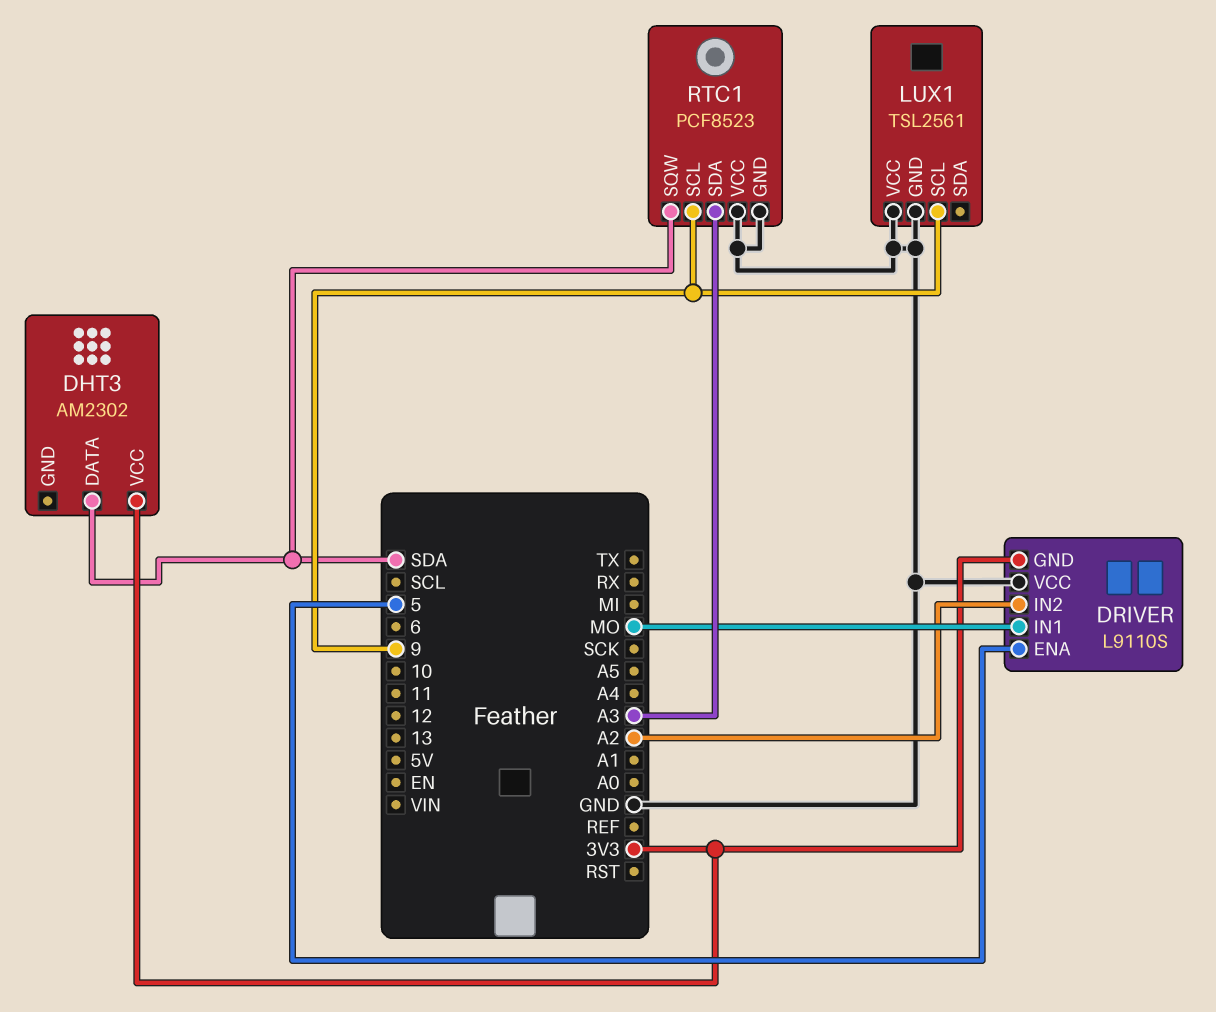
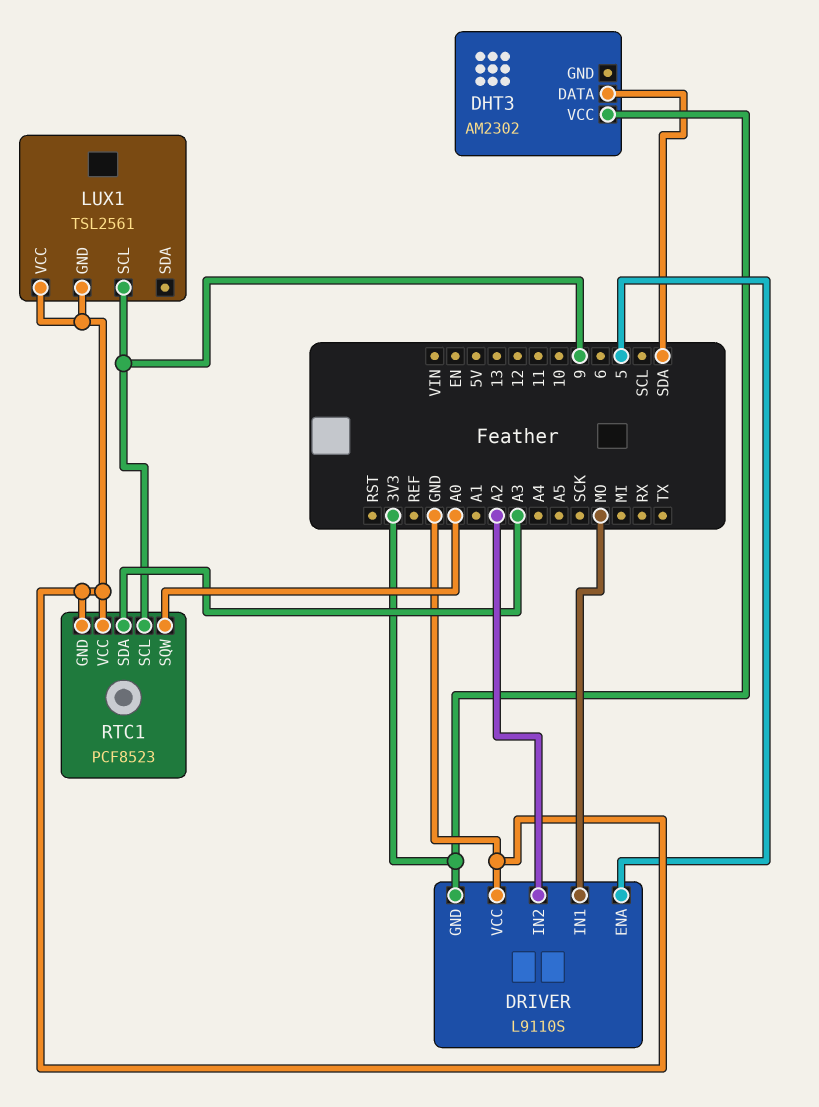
RTC1 pin SQW: SDA -> A0

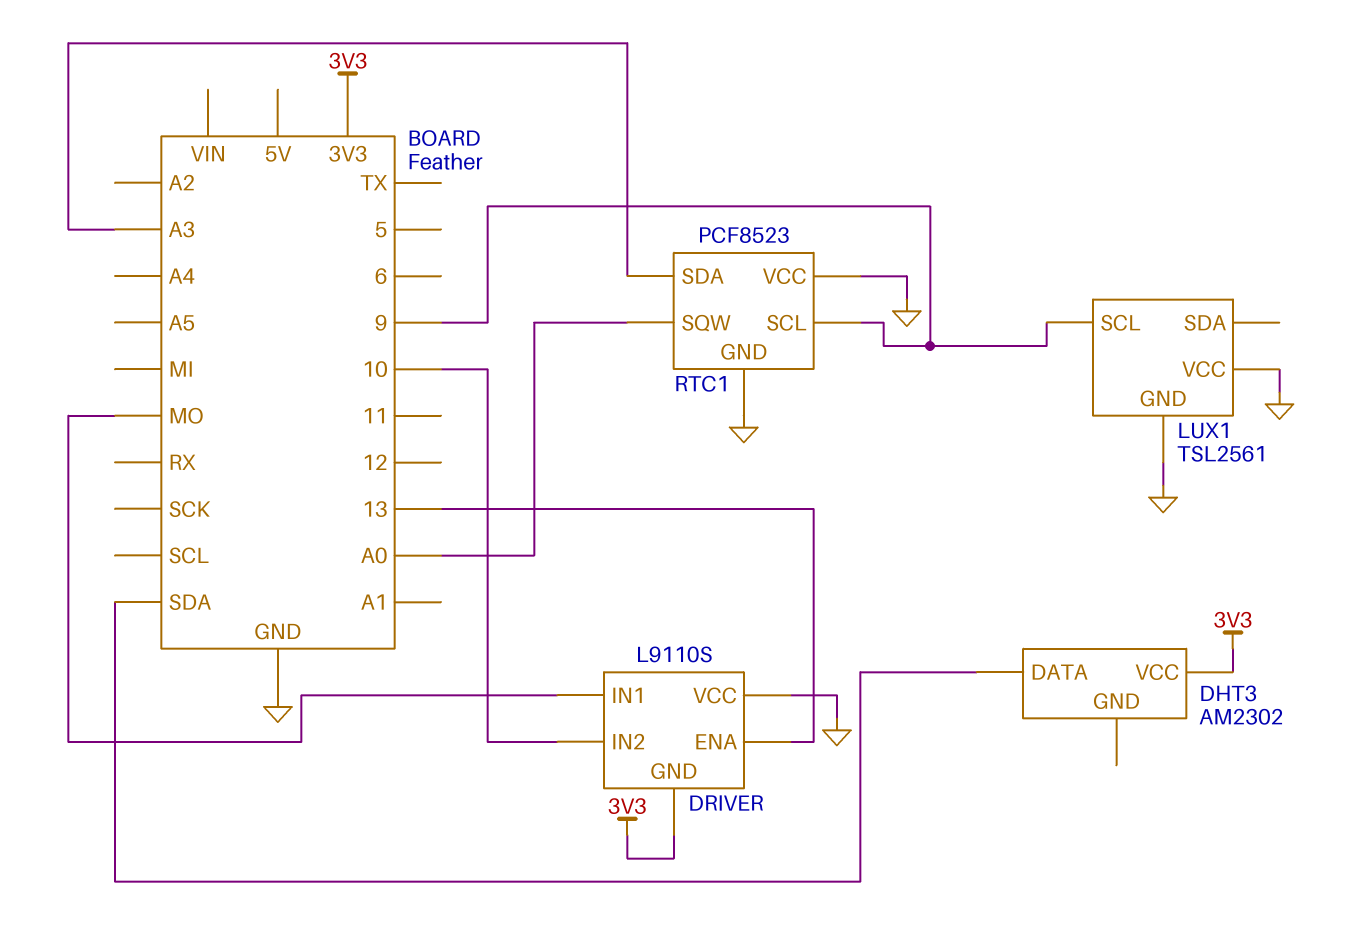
DRIVER pin ENA: 5 -> 13
DRIVER pin IN2: A2 -> 10

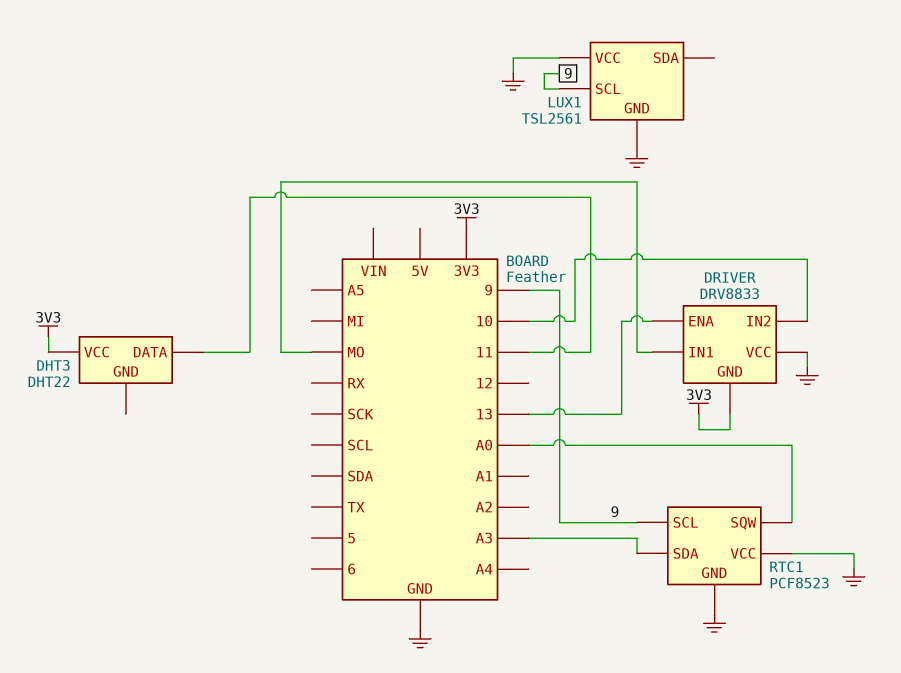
DHT3: AM2302 -> DHT22
DHT3 pin DATA: SDA -> 11
DRIVER: L9110S -> DRV8833

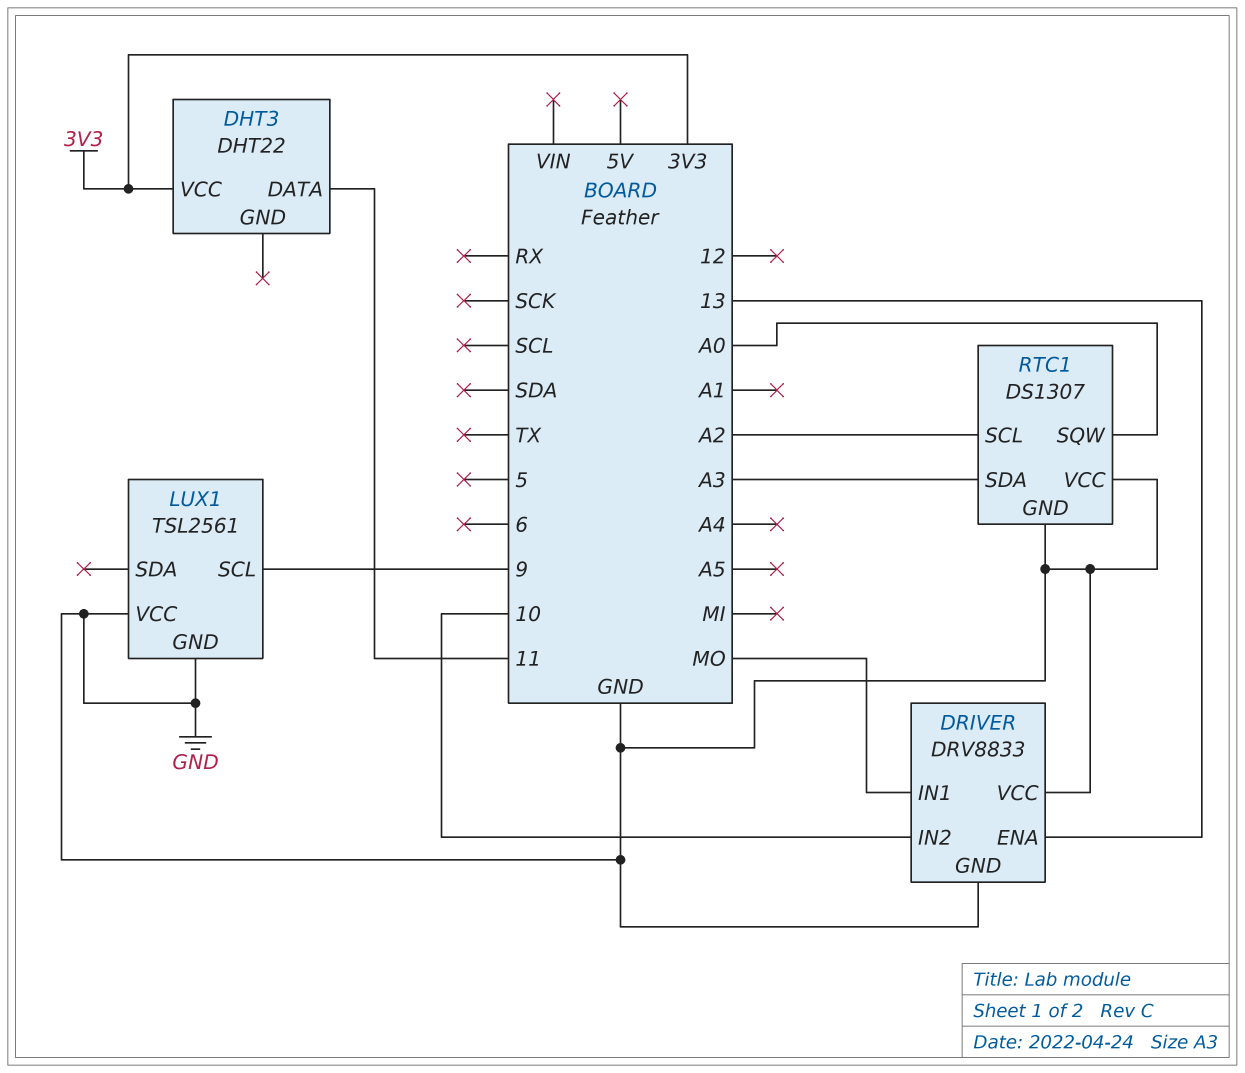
DRIVER pin GND: 3V3 -> GND
RTC1: PCF8523 -> DS1307
RTC1 pin SCL: 9 -> A2

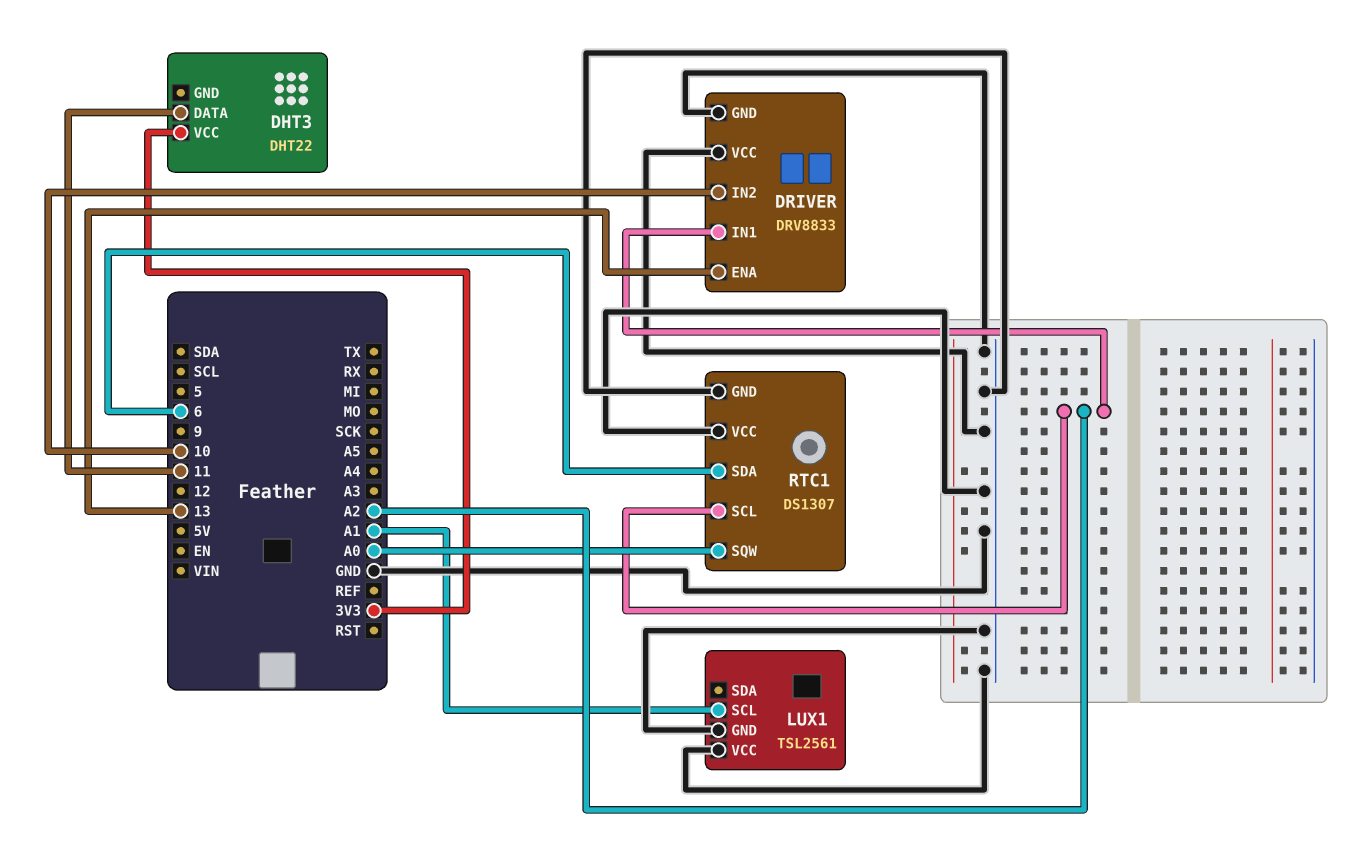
DRIVER pin IN1: MO -> A2
LUX1 pin SCL: 9 -> A1
RTC1 pin SDA: A3 -> 6

